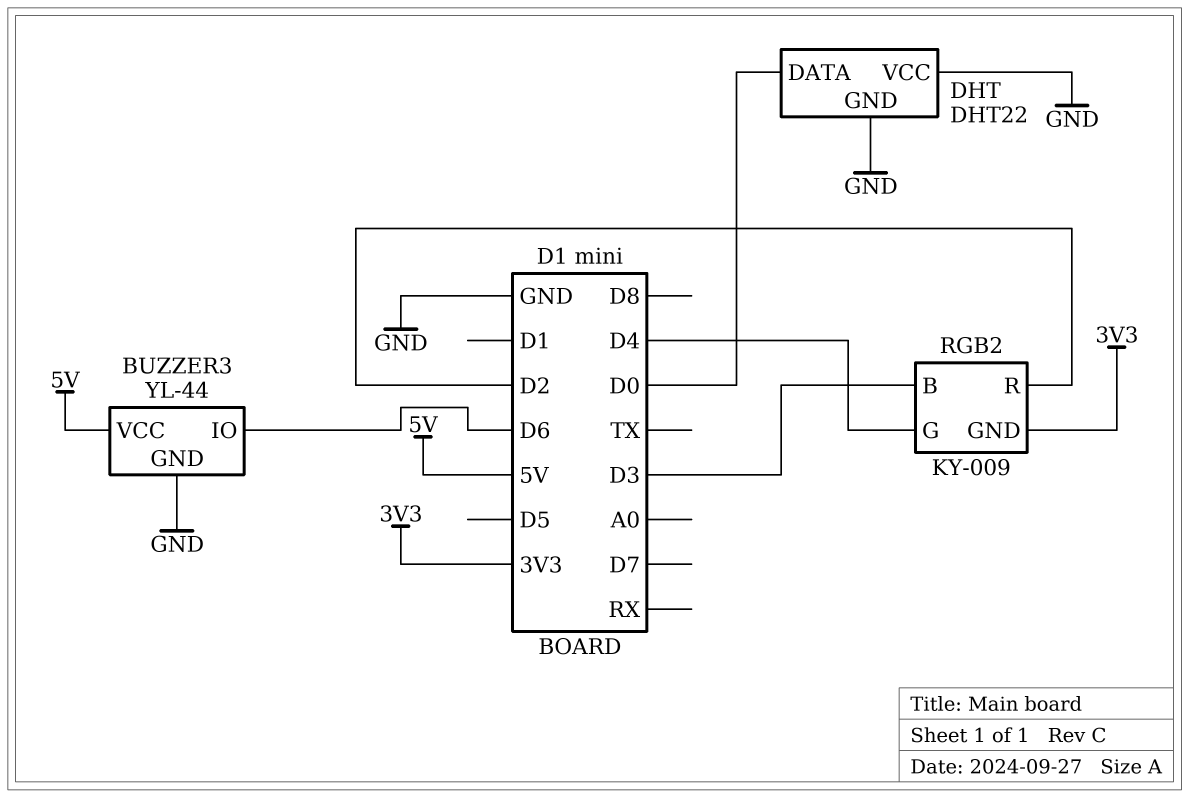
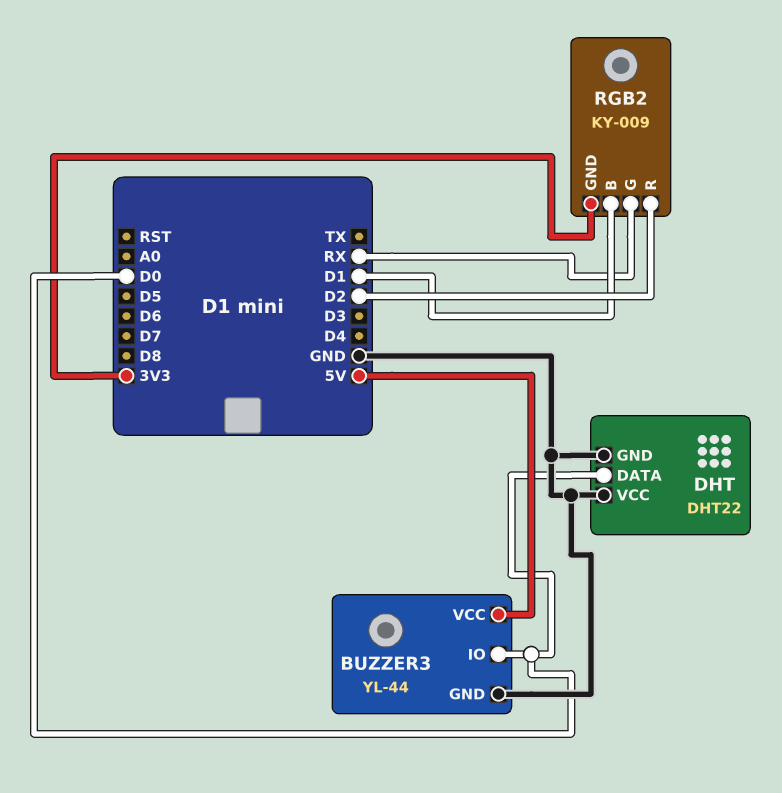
BUZZER3 pin IO: D6 -> D0
RGB2 pin B: D3 -> D1
RGB2 pin G: D4 -> RX

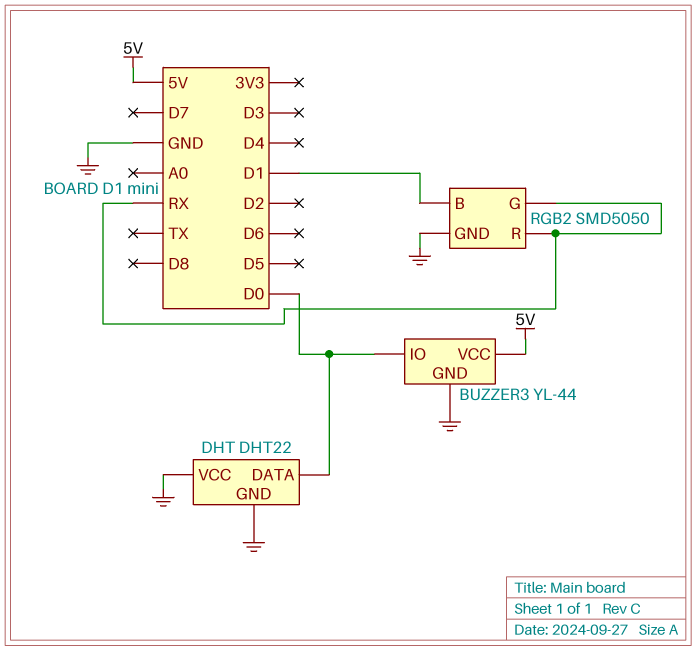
RGB2: KY-009 -> SMD5050
RGB2 pin GND: 3V3 -> GND
RGB2 pin R: D2 -> RX

